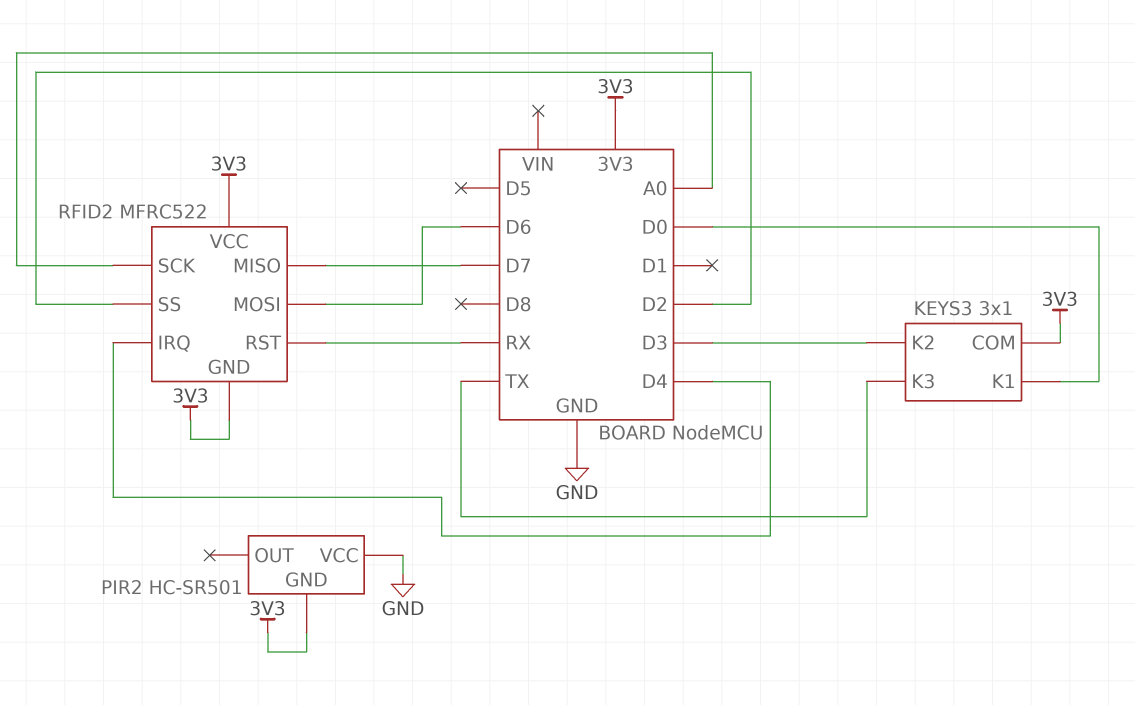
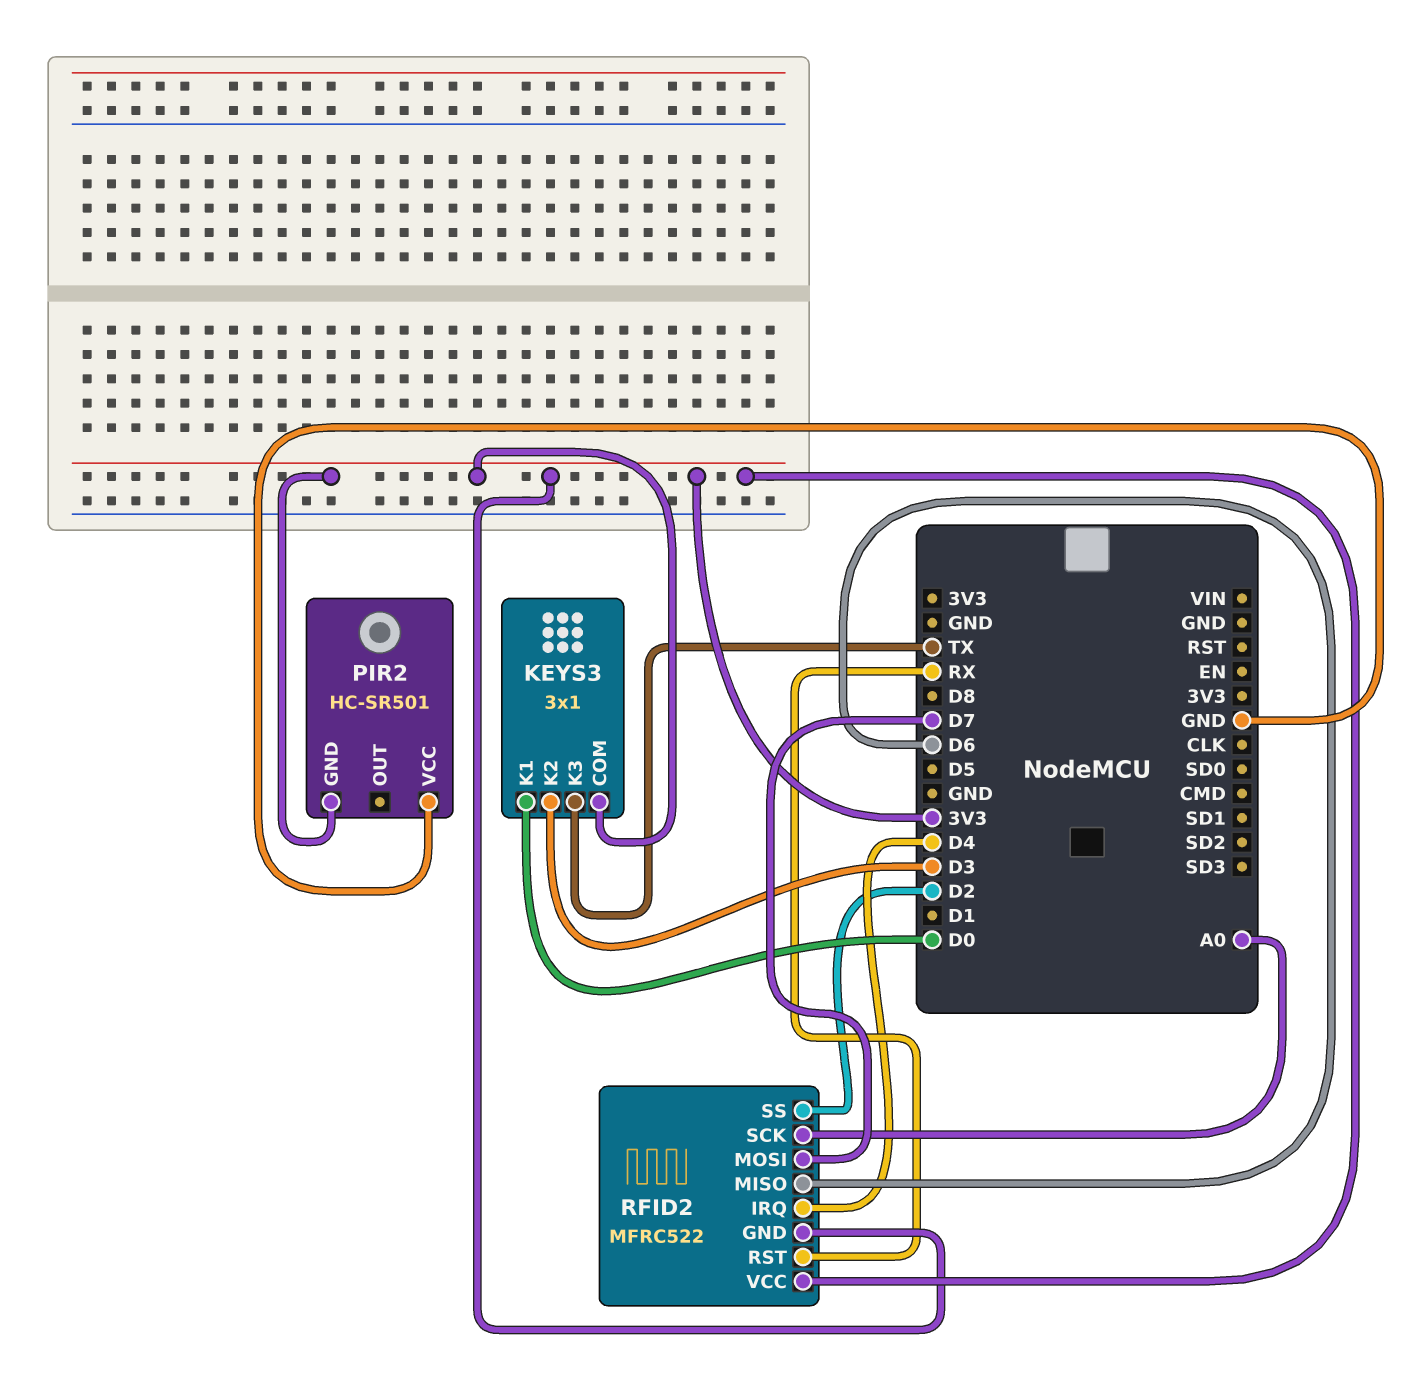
RFID2 pin MISO: D7 -> D6
RFID2 pin MOSI: D6 -> D7

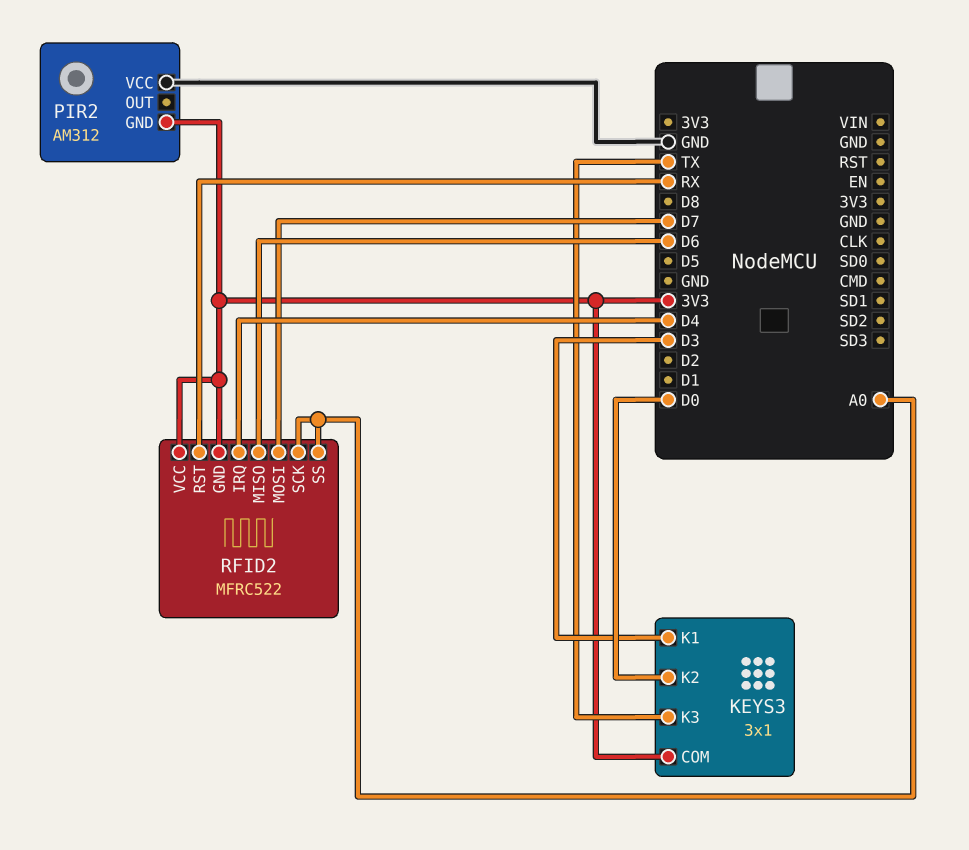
KEYS3 pin K1: D0 -> D3
KEYS3 pin K2: D3 -> D0
PIR2: HC-SR501 -> AM312
RFID2 pin SS: D2 -> A0

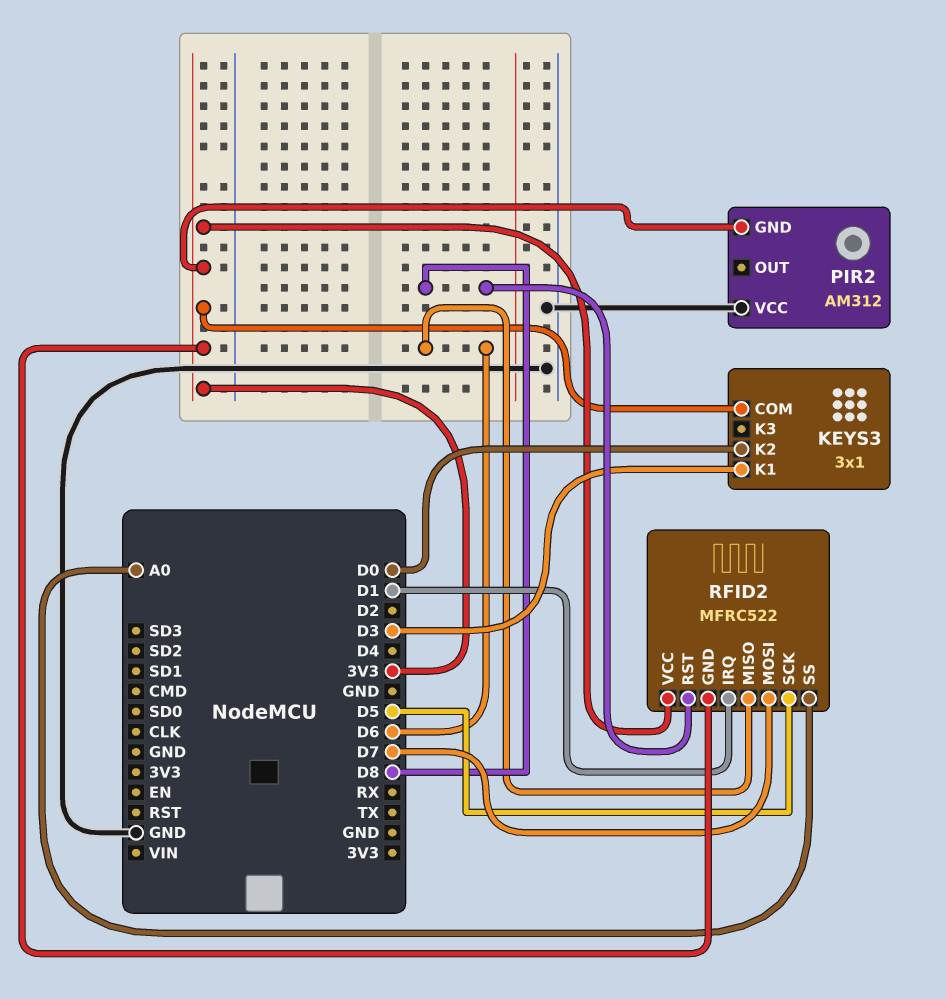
KEYS3 pin K3: TX -> none
RFID2 pin IRQ: D4 -> D1
RFID2 pin RST: RX -> D8
RFID2 pin SCK: A0 -> D5

